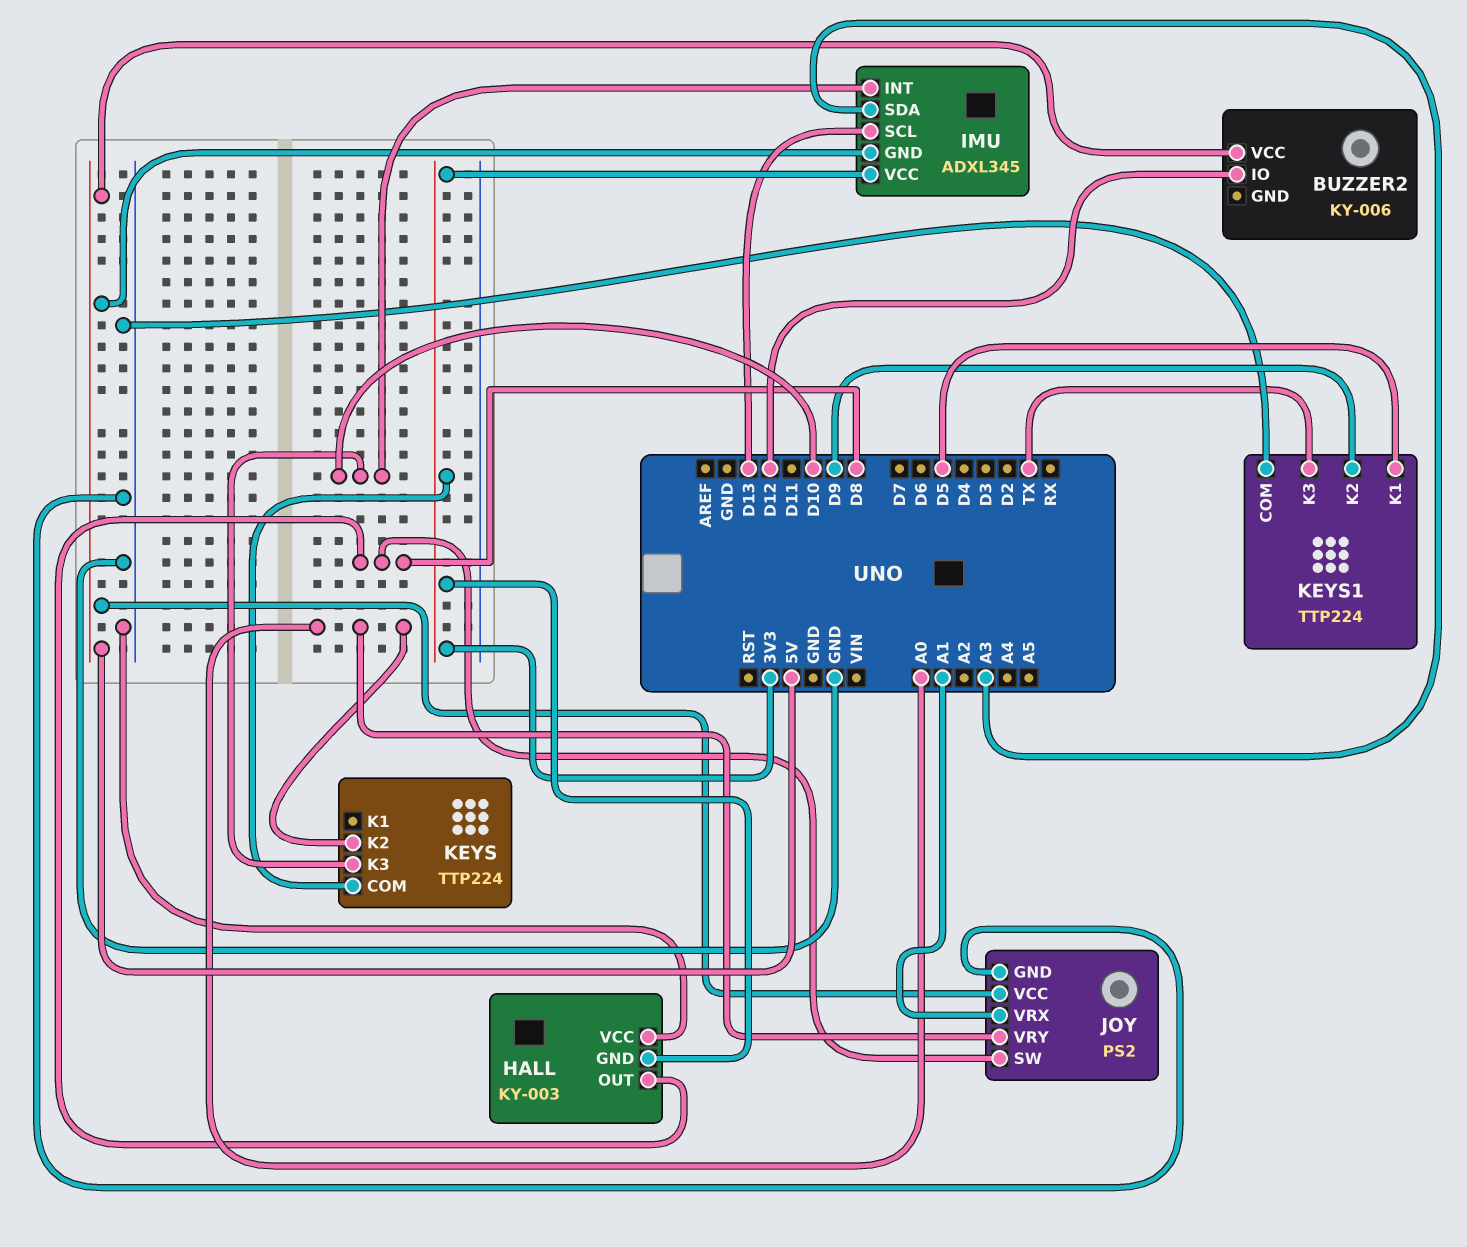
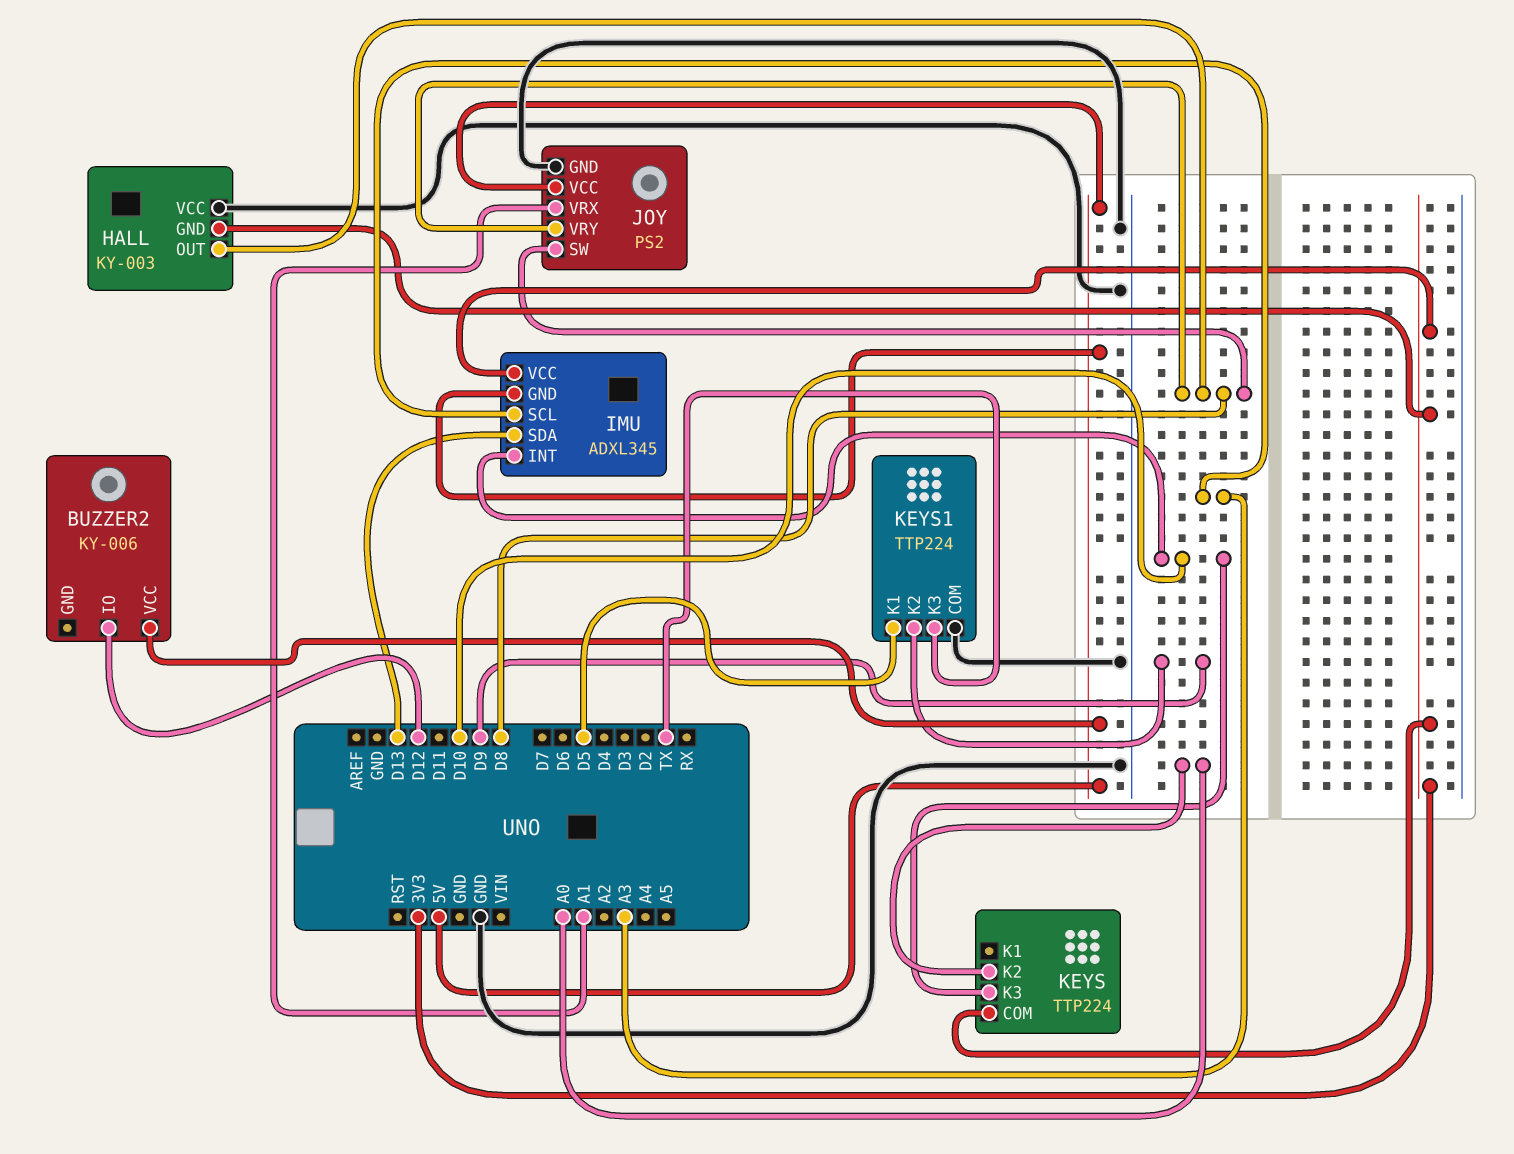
IMU pin SCL: D13 -> A3
IMU pin SDA: A3 -> D13
JOY pin VRY: A0 -> D8

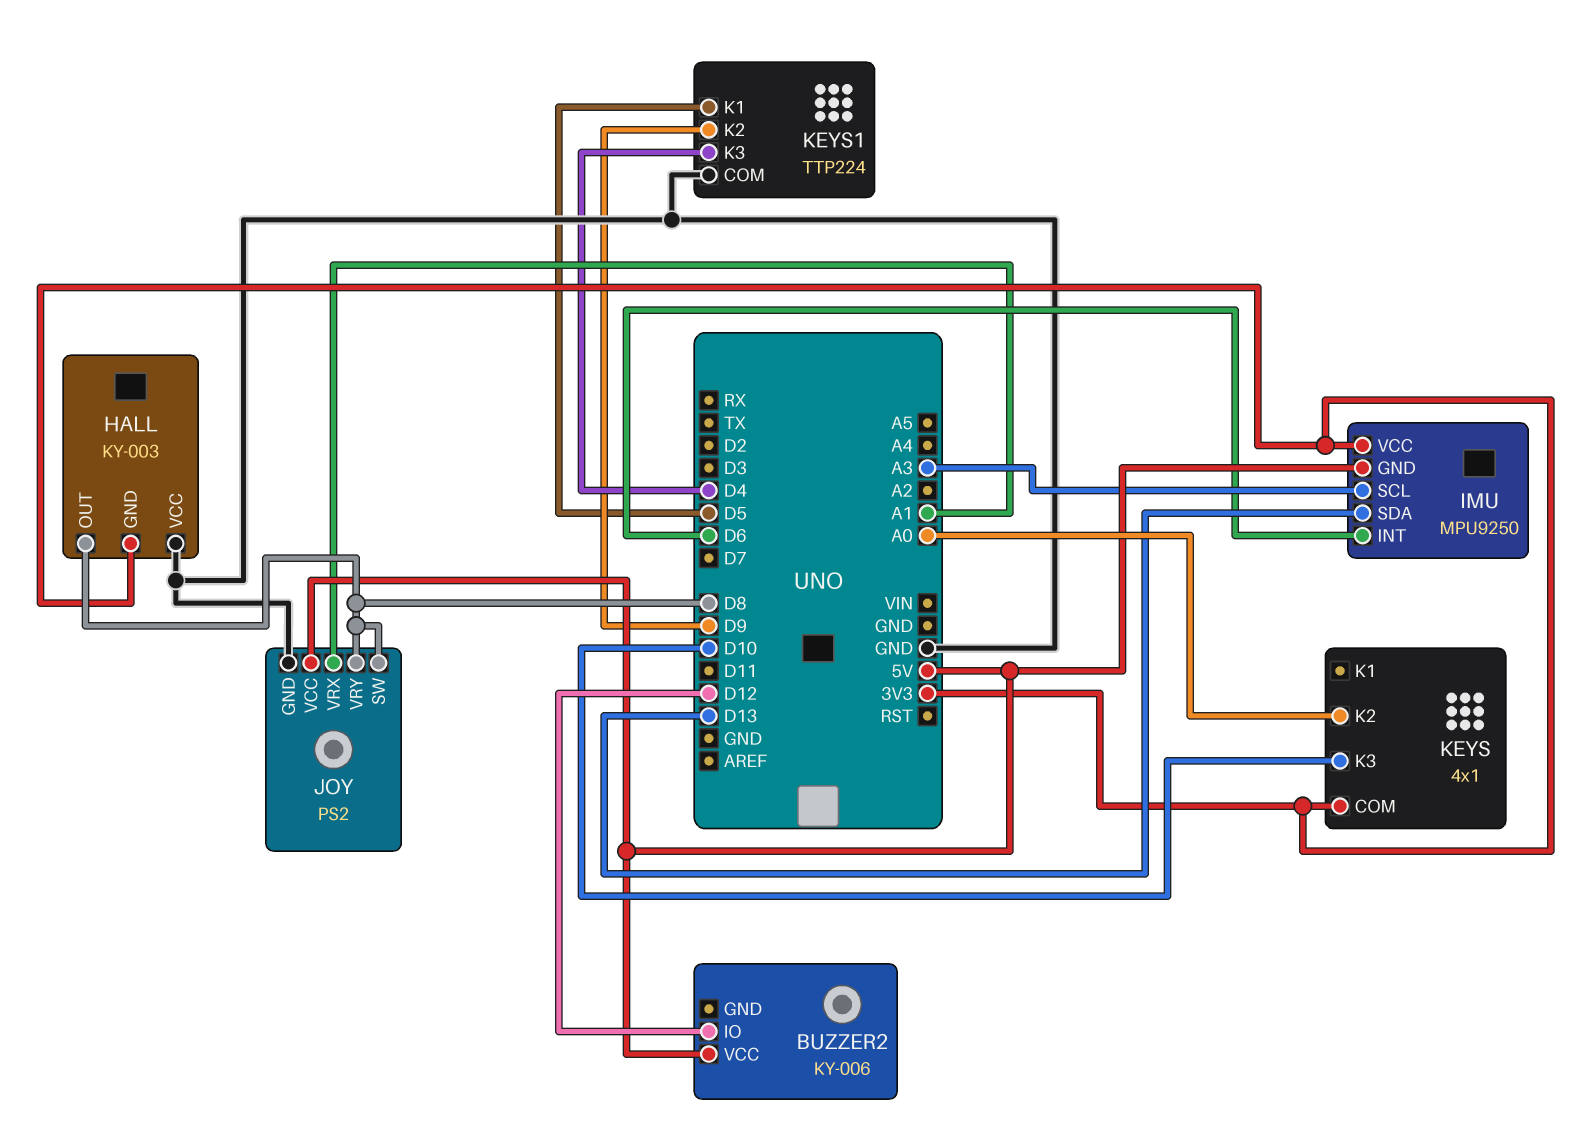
IMU: ADXL345 -> MPU9250
IMU pin INT: D10 -> D6
KEYS: TTP224 -> 4x1
KEYS1 pin K3: TX -> D4

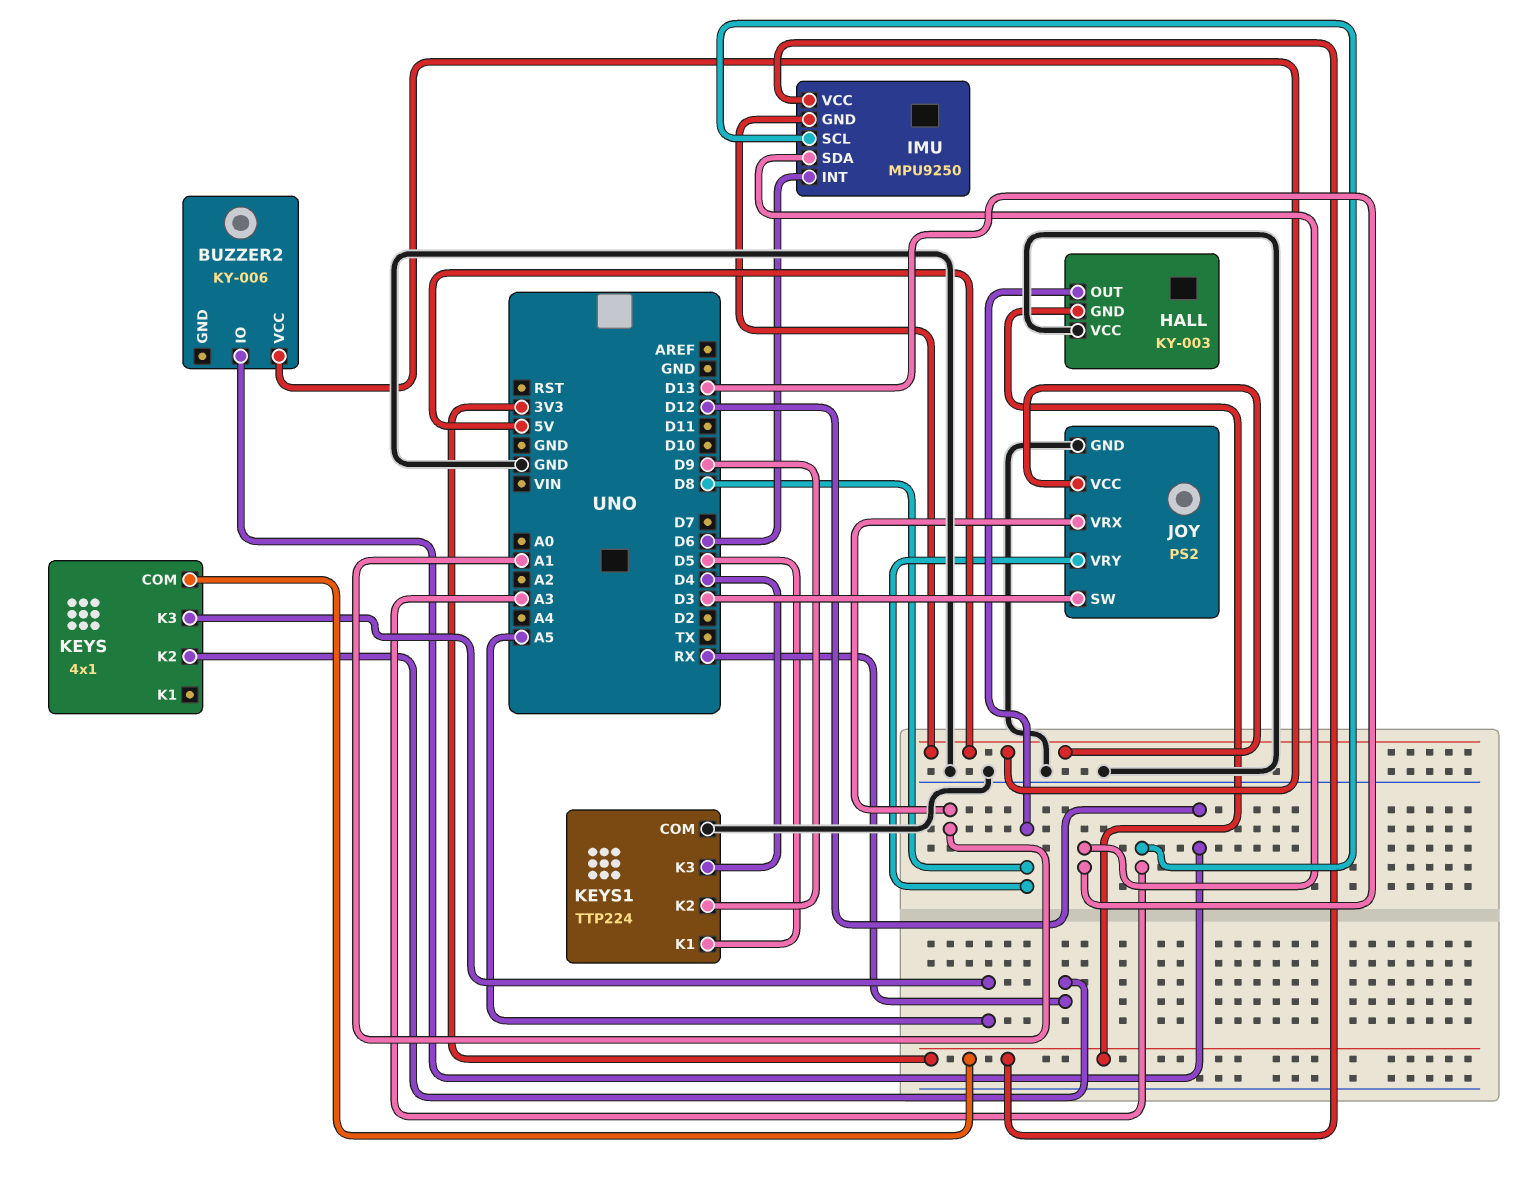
JOY pin SW: D8 -> D3
KEYS pin K2: A0 -> RX
KEYS pin K3: D10 -> A5

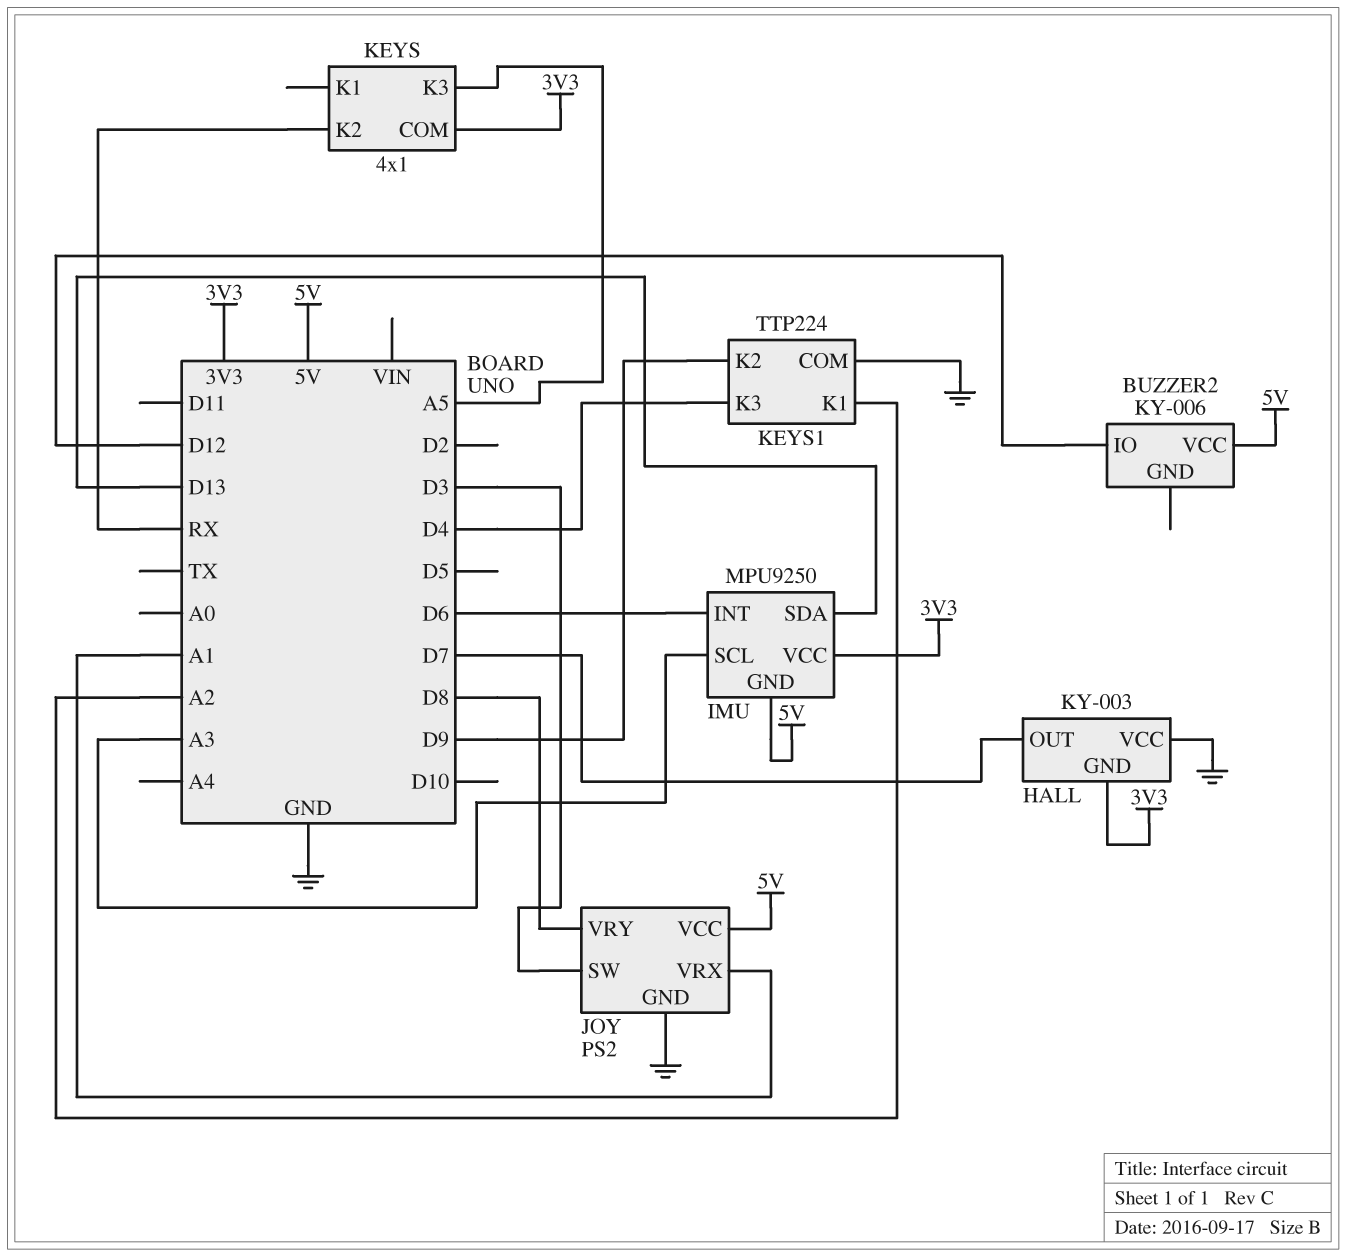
HALL pin OUT: D8 -> D7
KEYS1 pin K1: D5 -> A2

